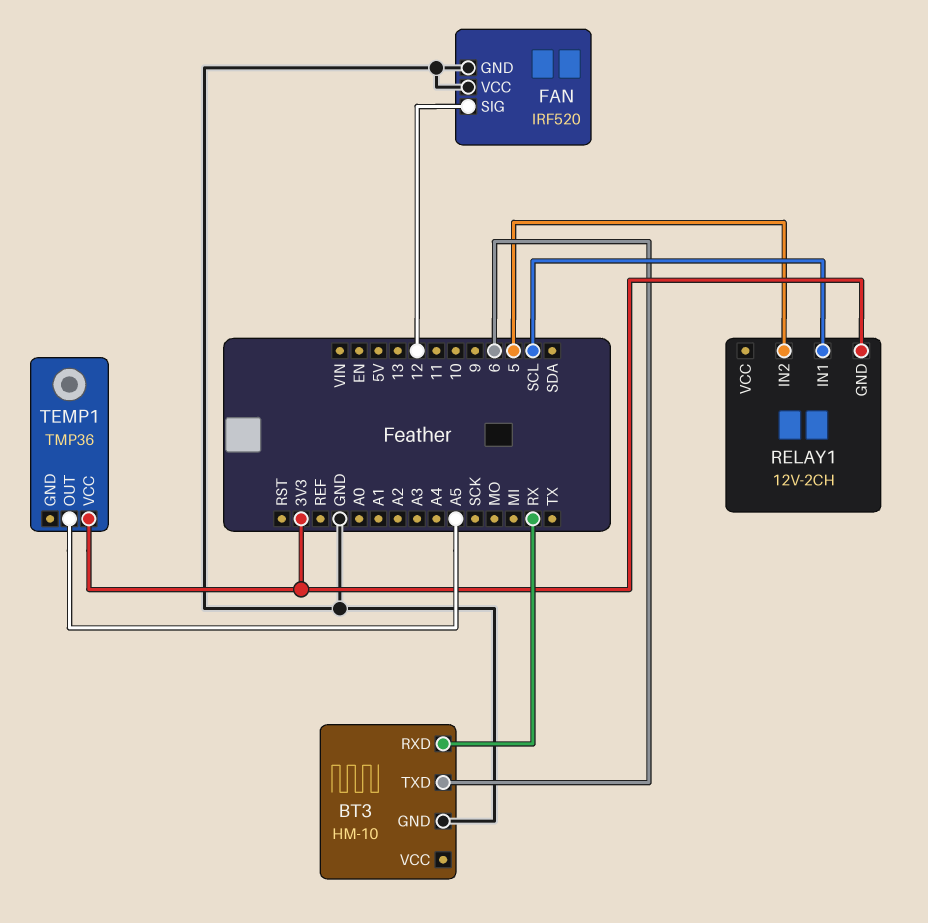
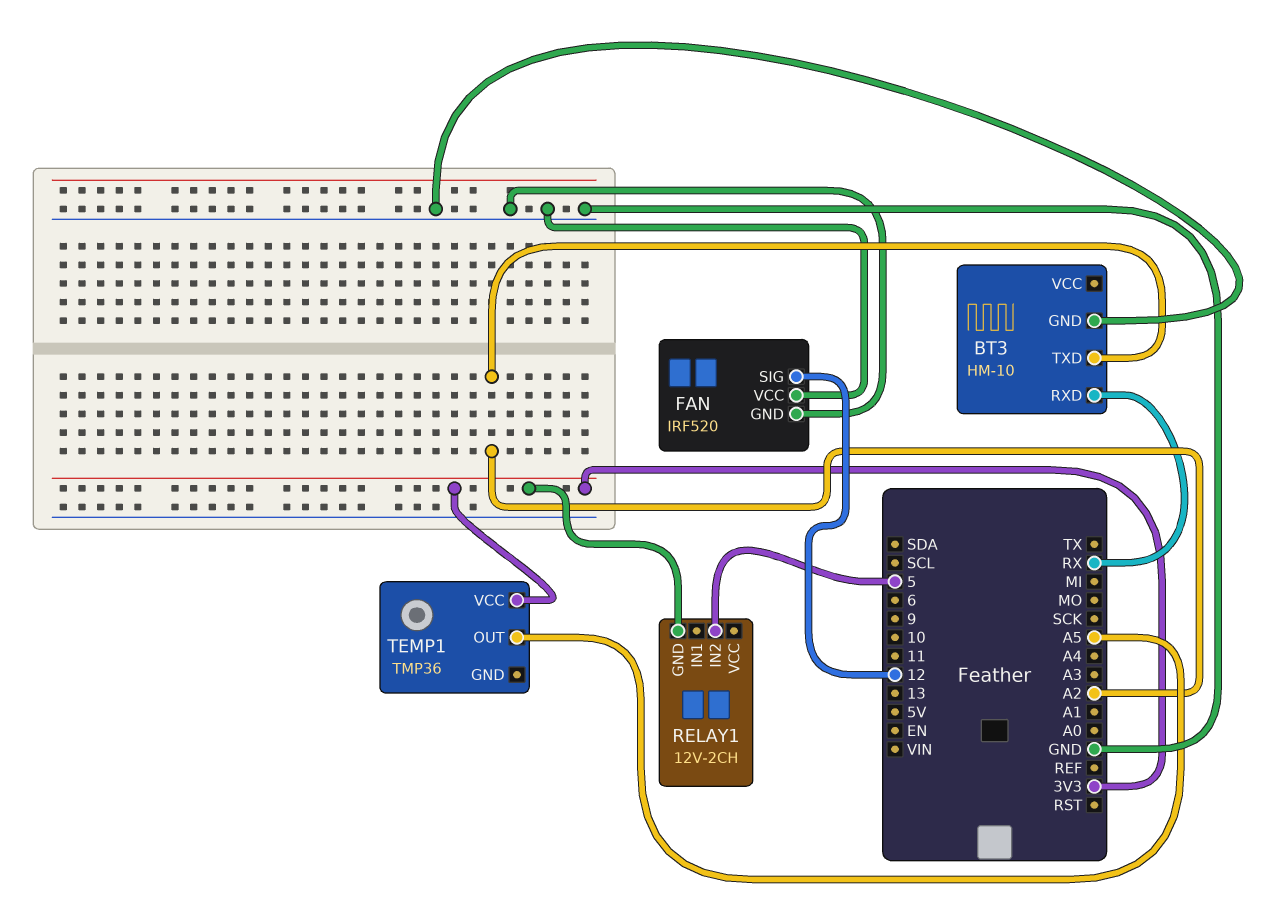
BT3 pin TXD: 6 -> A2
RELAY1 pin IN1: SCL -> none

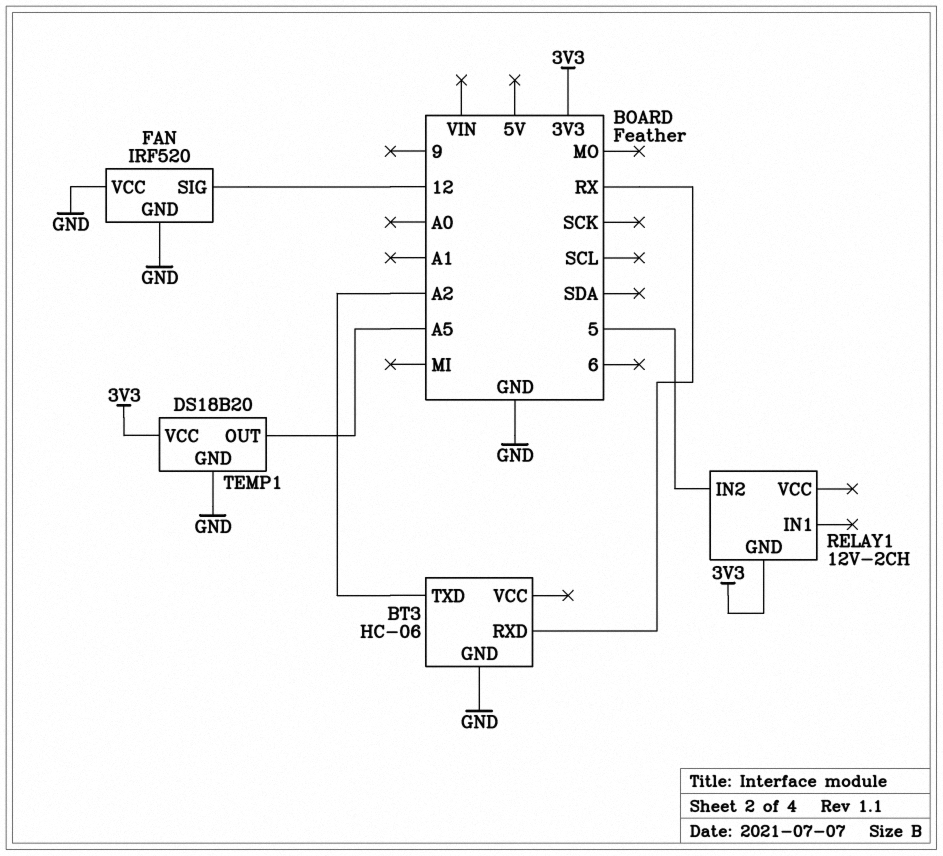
BT3: HM-10 -> HC-06
TEMP1: TMP36 -> DS18B20
TEMP1 pin GND: none -> GND

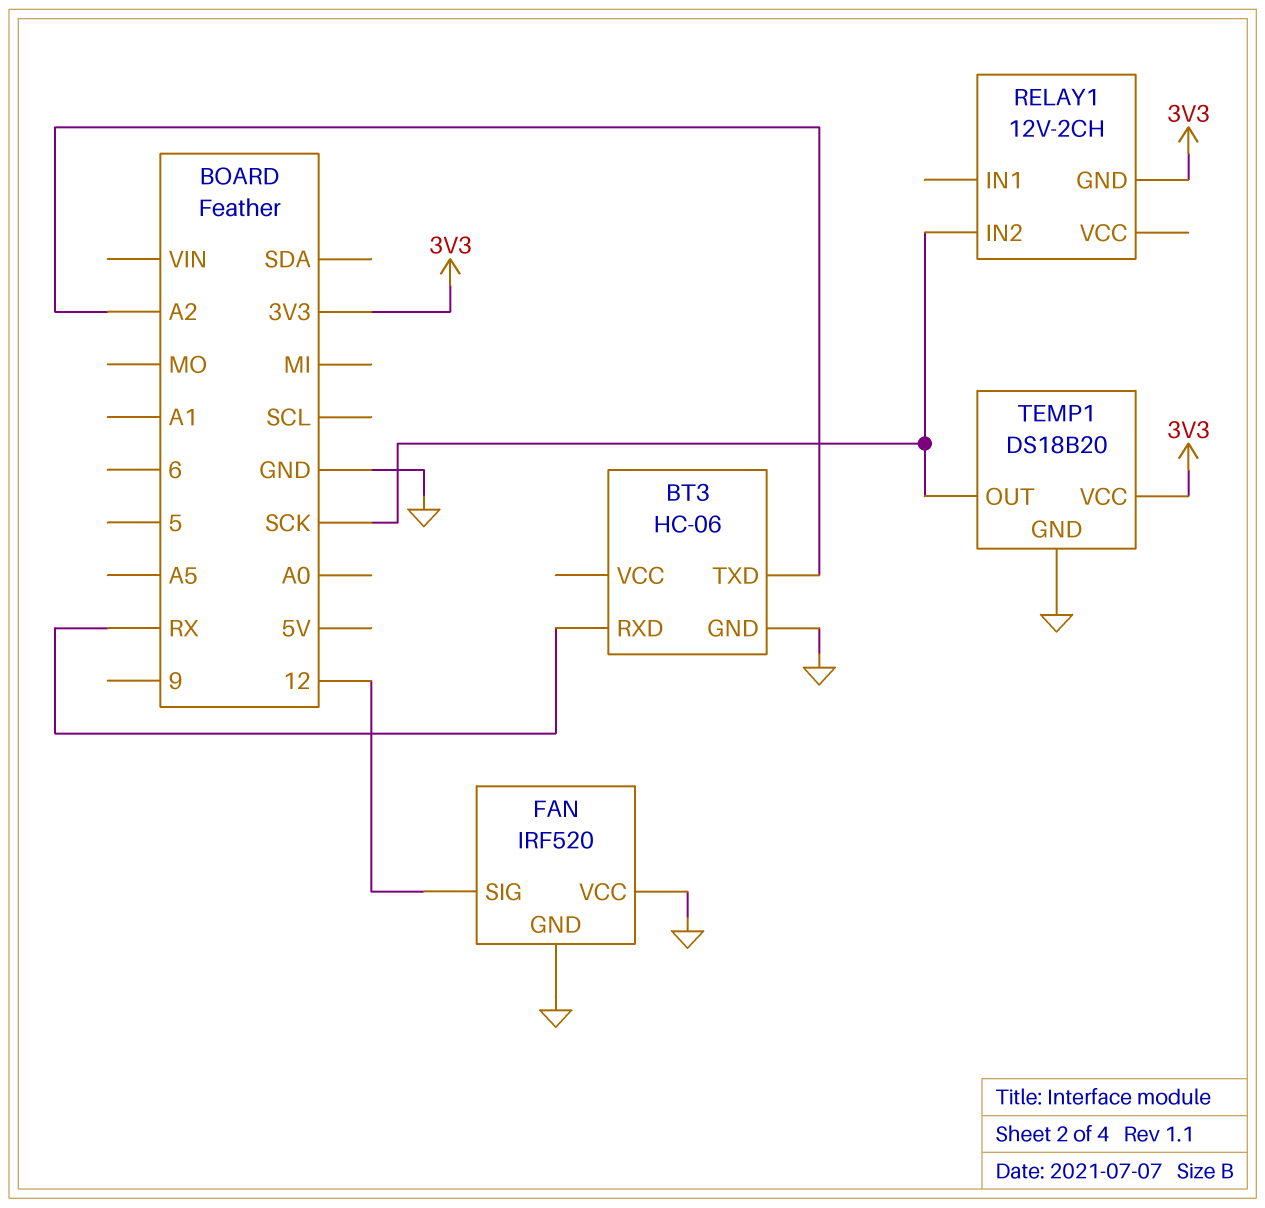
RELAY1 pin IN2: 5 -> SCK
TEMP1 pin OUT: A5 -> SCK

